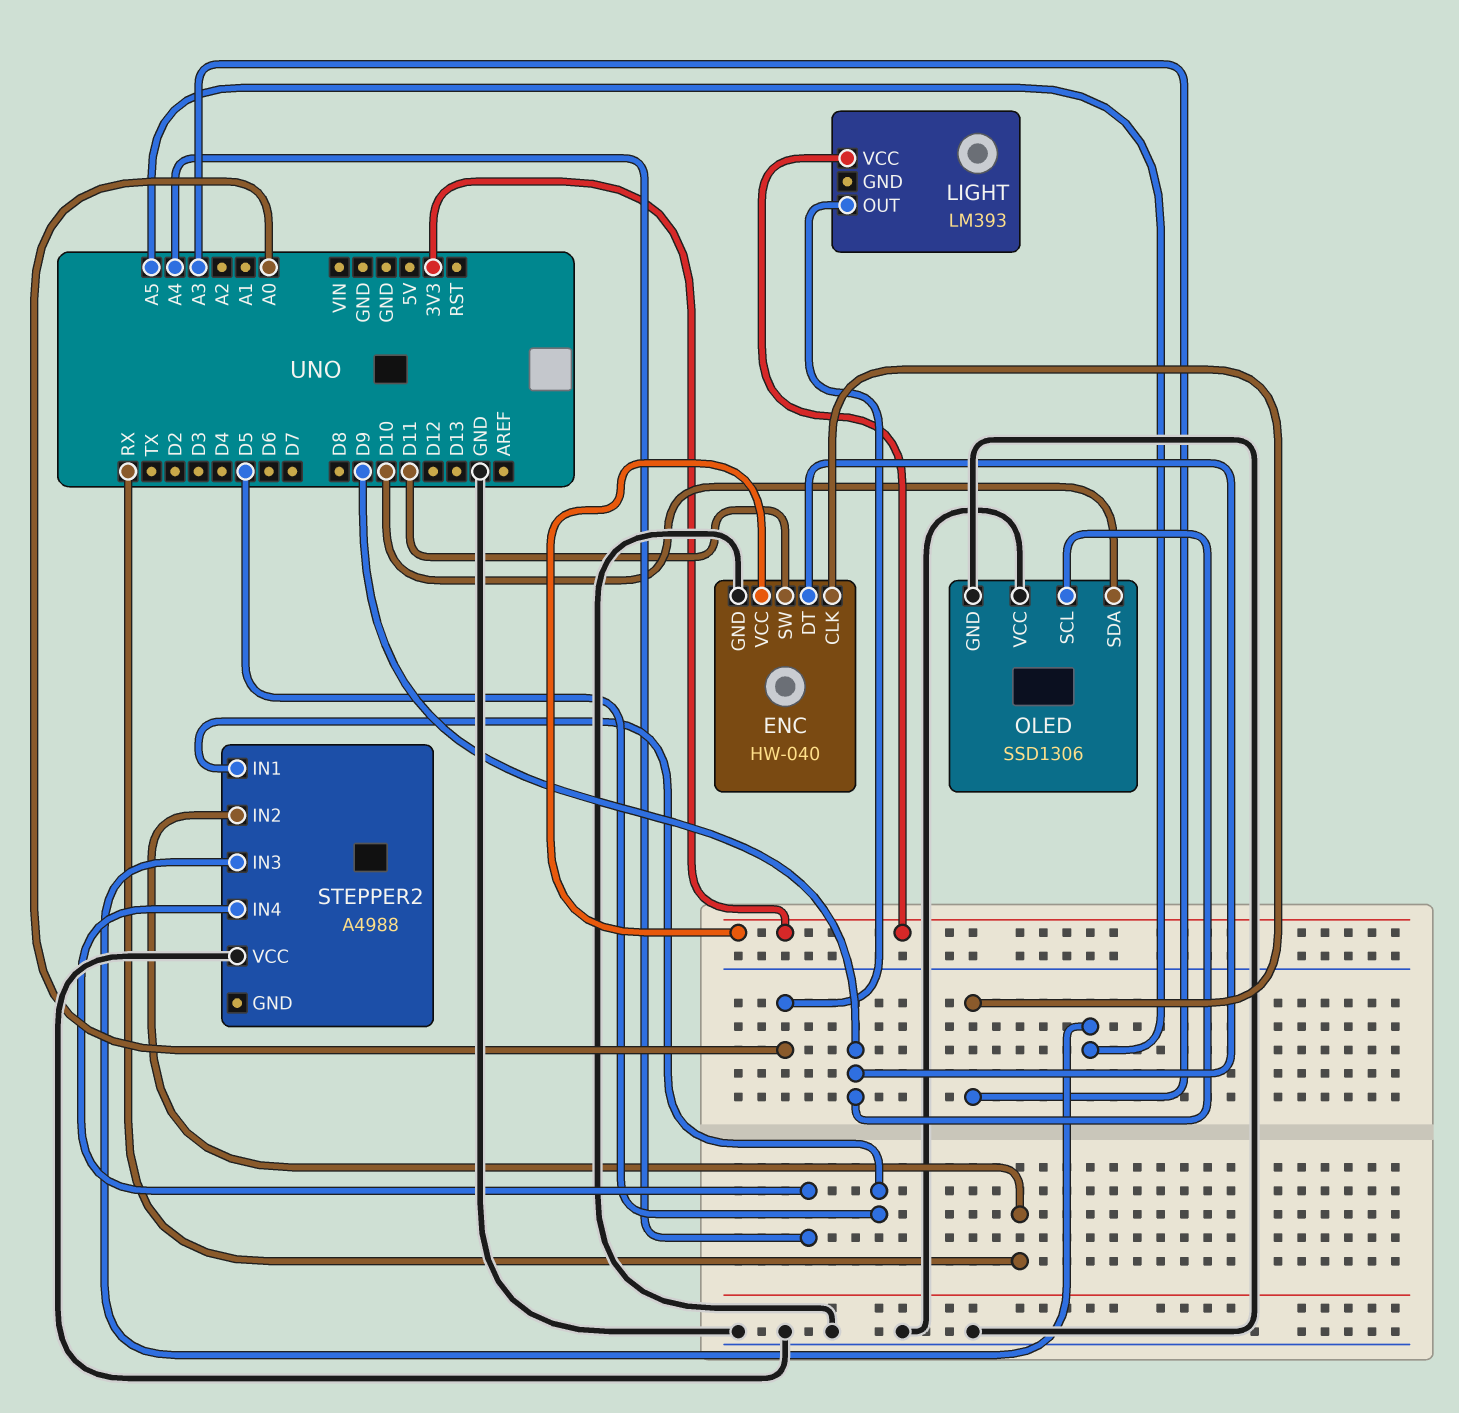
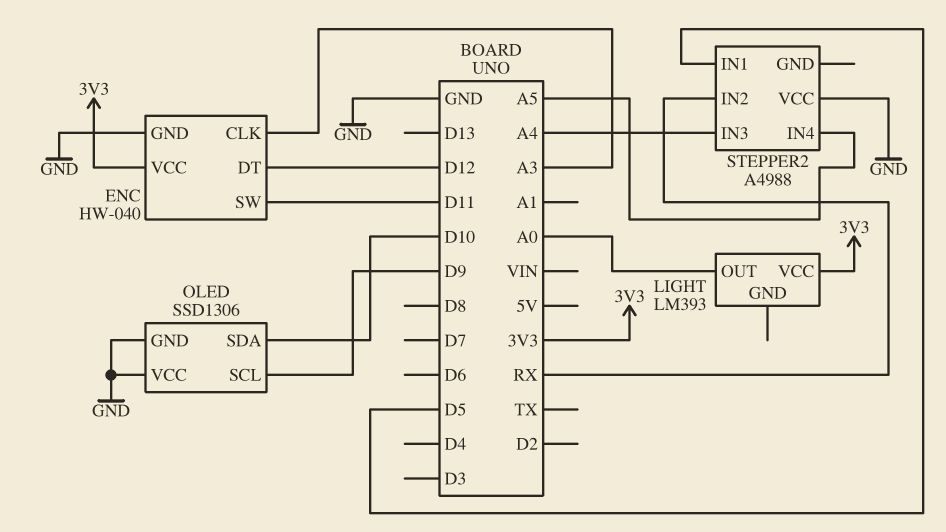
ENC pin DT: D9 -> D12
STEPPER2 pin IN3: A5 -> A4
STEPPER2 pin IN4: A4 -> A5

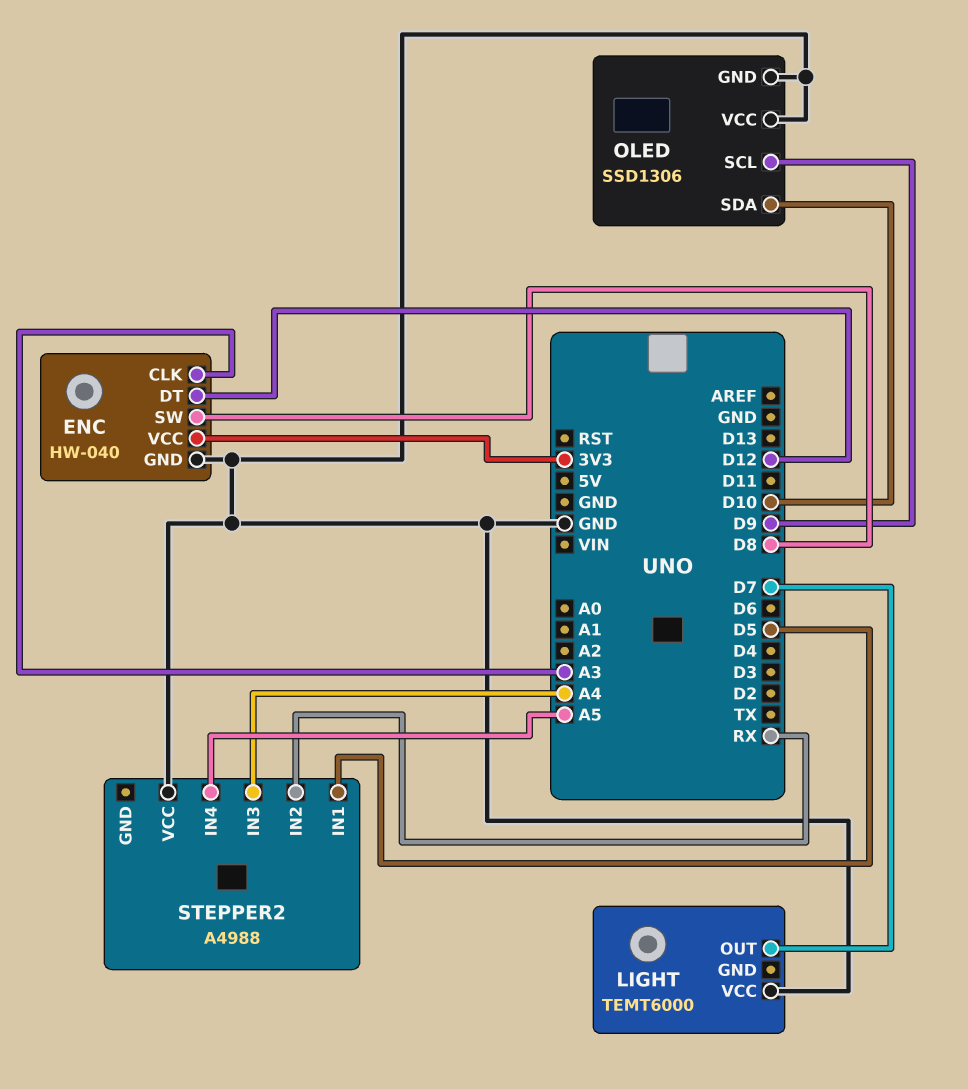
ENC pin SW: D11 -> D8
LIGHT: LM393 -> TEMT6000
LIGHT pin OUT: A0 -> D7
LIGHT pin VCC: 3V3 -> GND

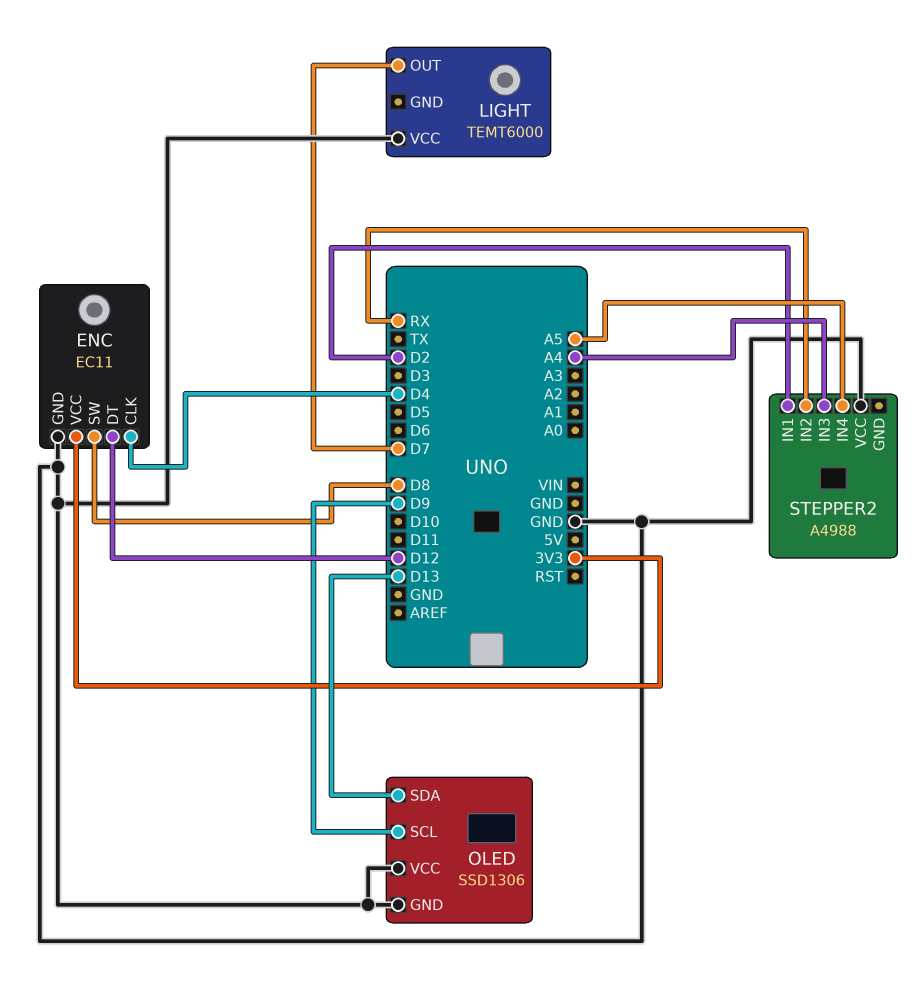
ENC: HW-040 -> EC11
ENC pin CLK: A3 -> D4
OLED pin SDA: D10 -> D13
STEPPER2 pin IN1: D5 -> D2

